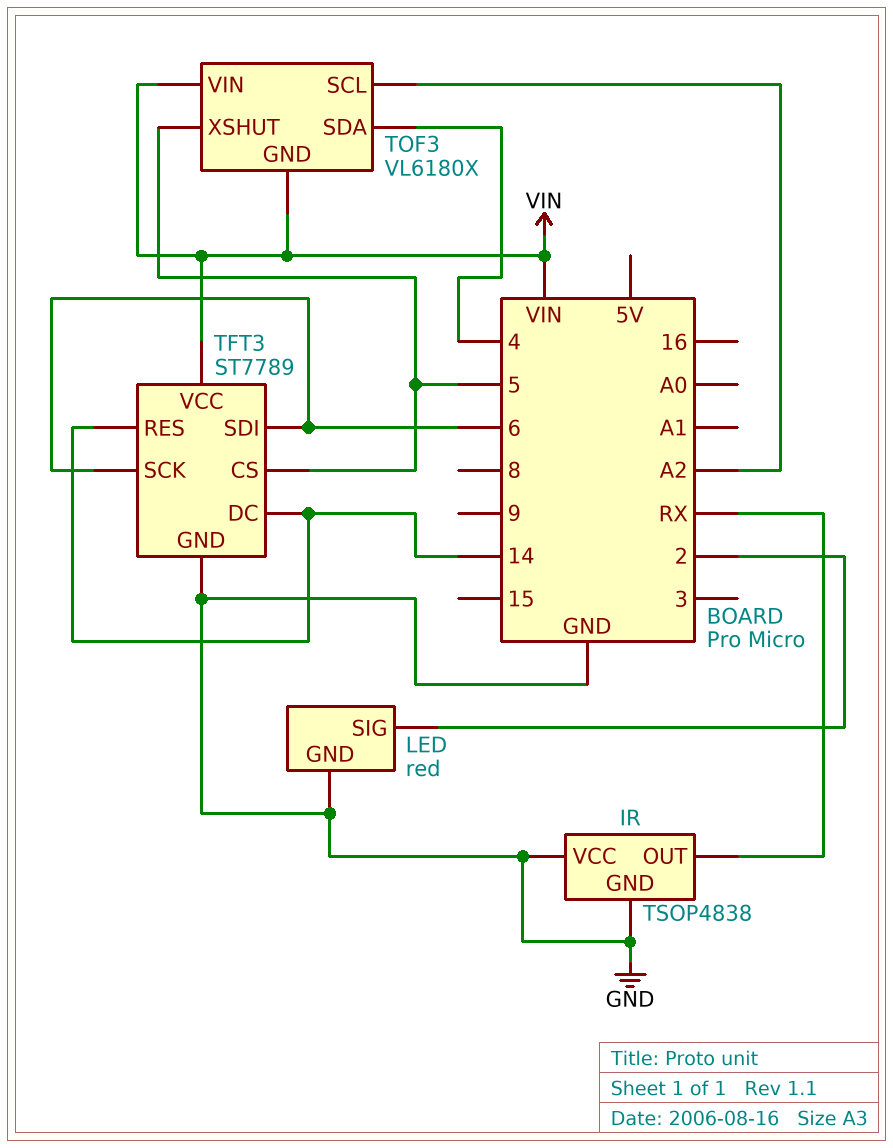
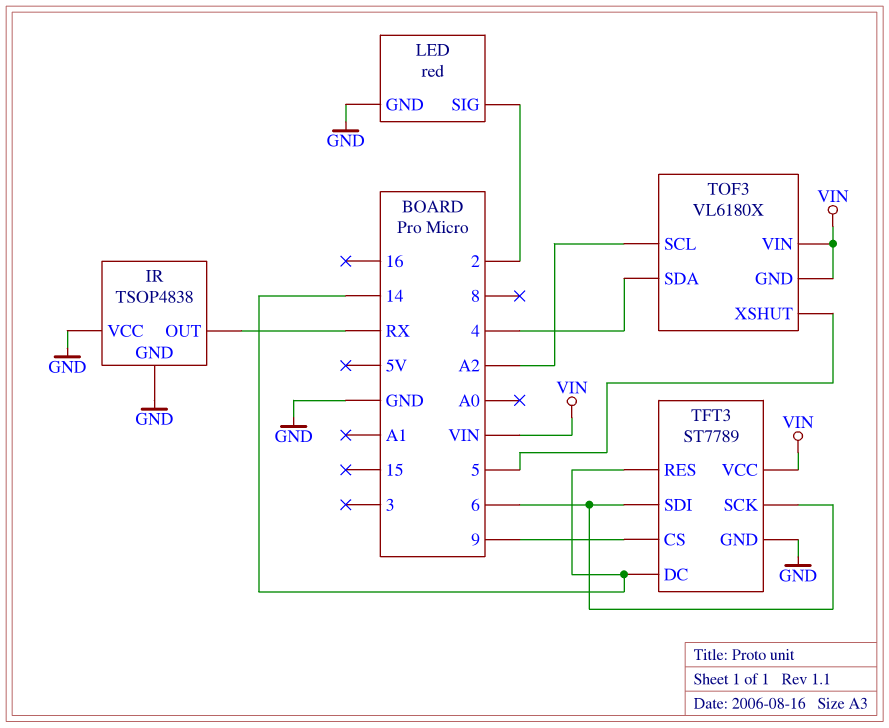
TFT3 pin CS: 5 -> 9

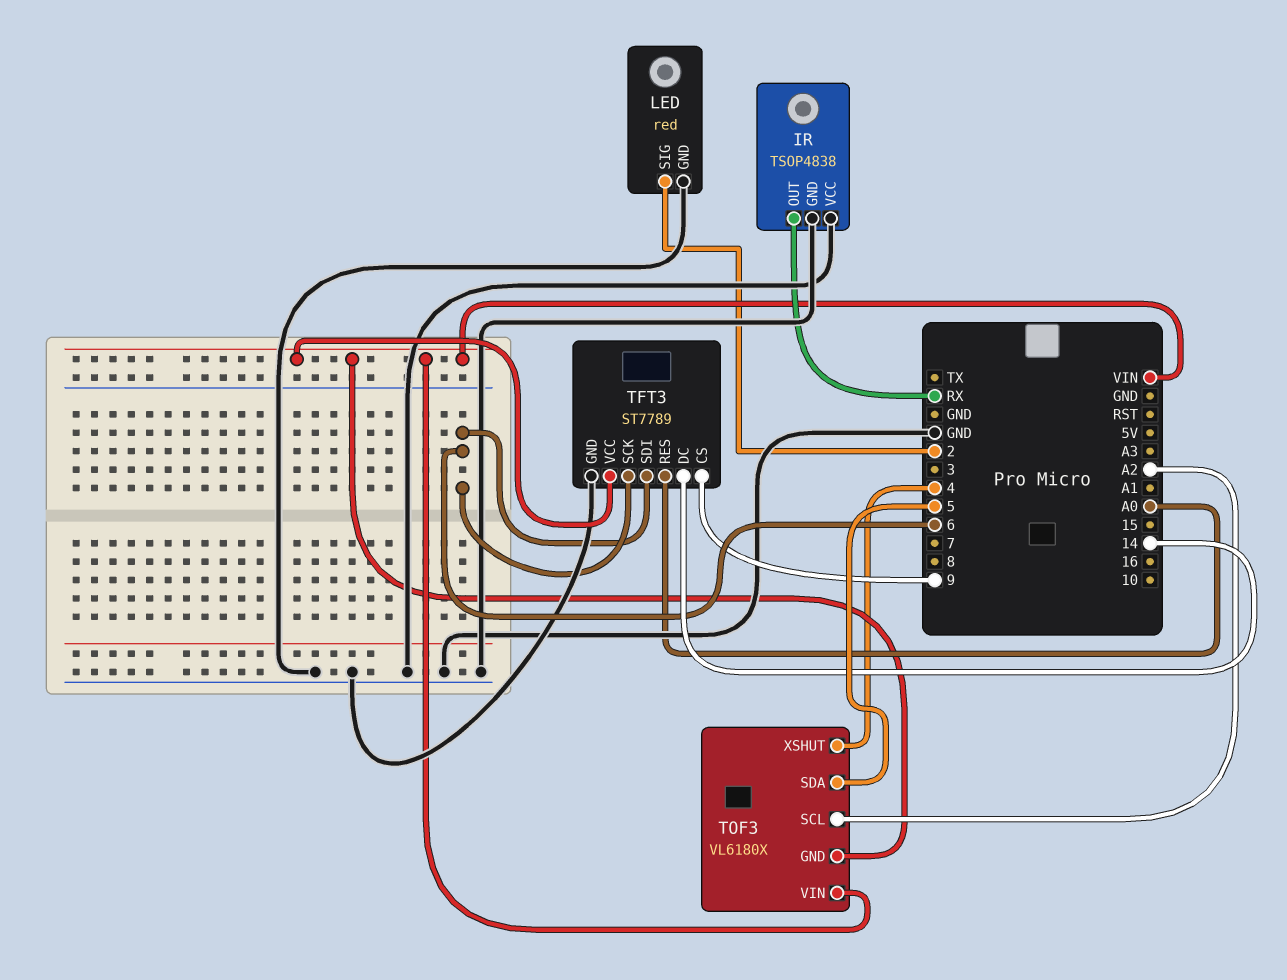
TFT3 pin RES: 14 -> A0
TOF3 pin SDA: 4 -> 5
TOF3 pin XSHUT: 5 -> 4

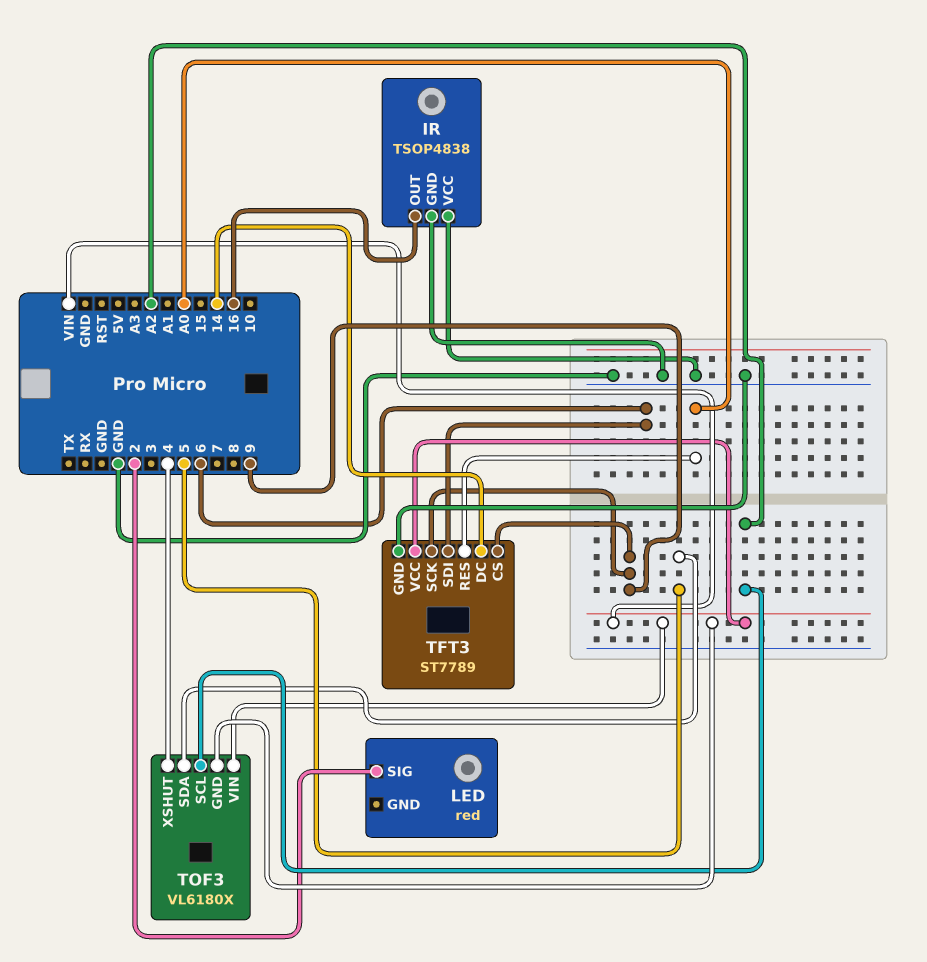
IR pin OUT: RX -> 16
LED pin GND: GND -> none
TFT3 pin SCK: 6 -> 9

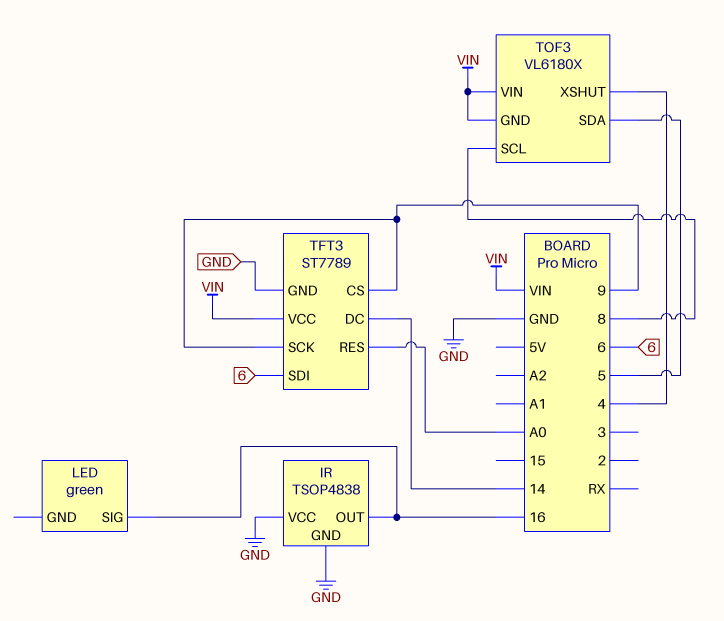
LED: red -> green
LED pin SIG: 2 -> 16
TOF3 pin SCL: A2 -> 8

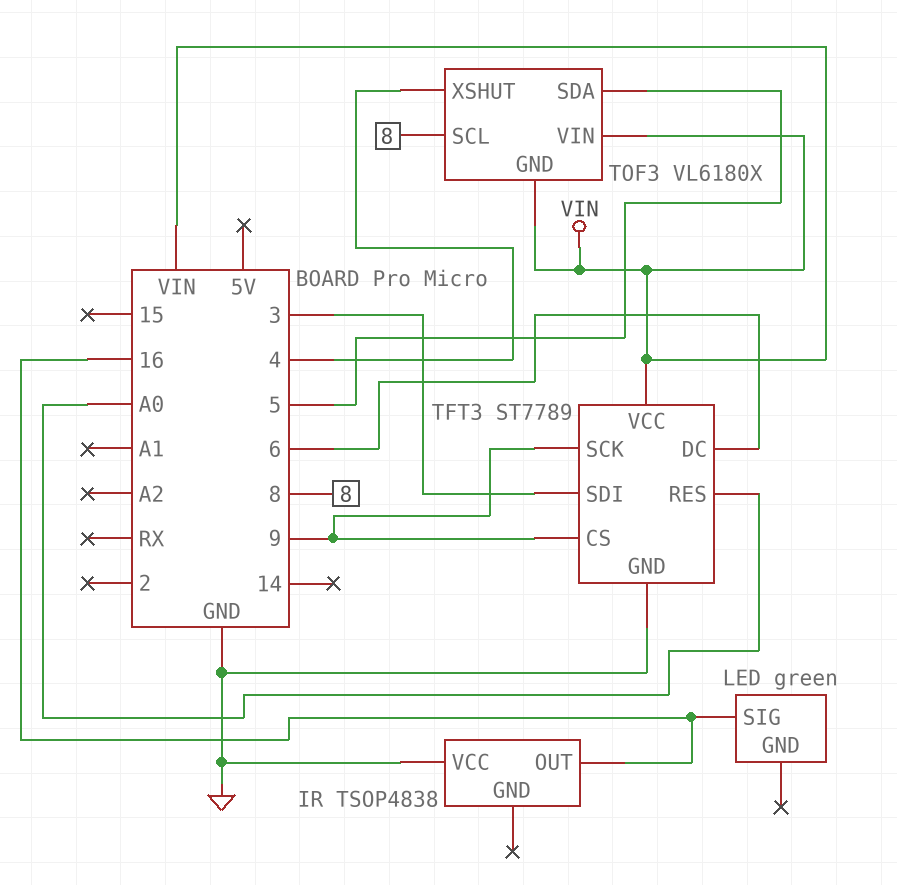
IR pin GND: GND -> none
TFT3 pin DC: 14 -> 6
TFT3 pin SDI: 6 -> 3

